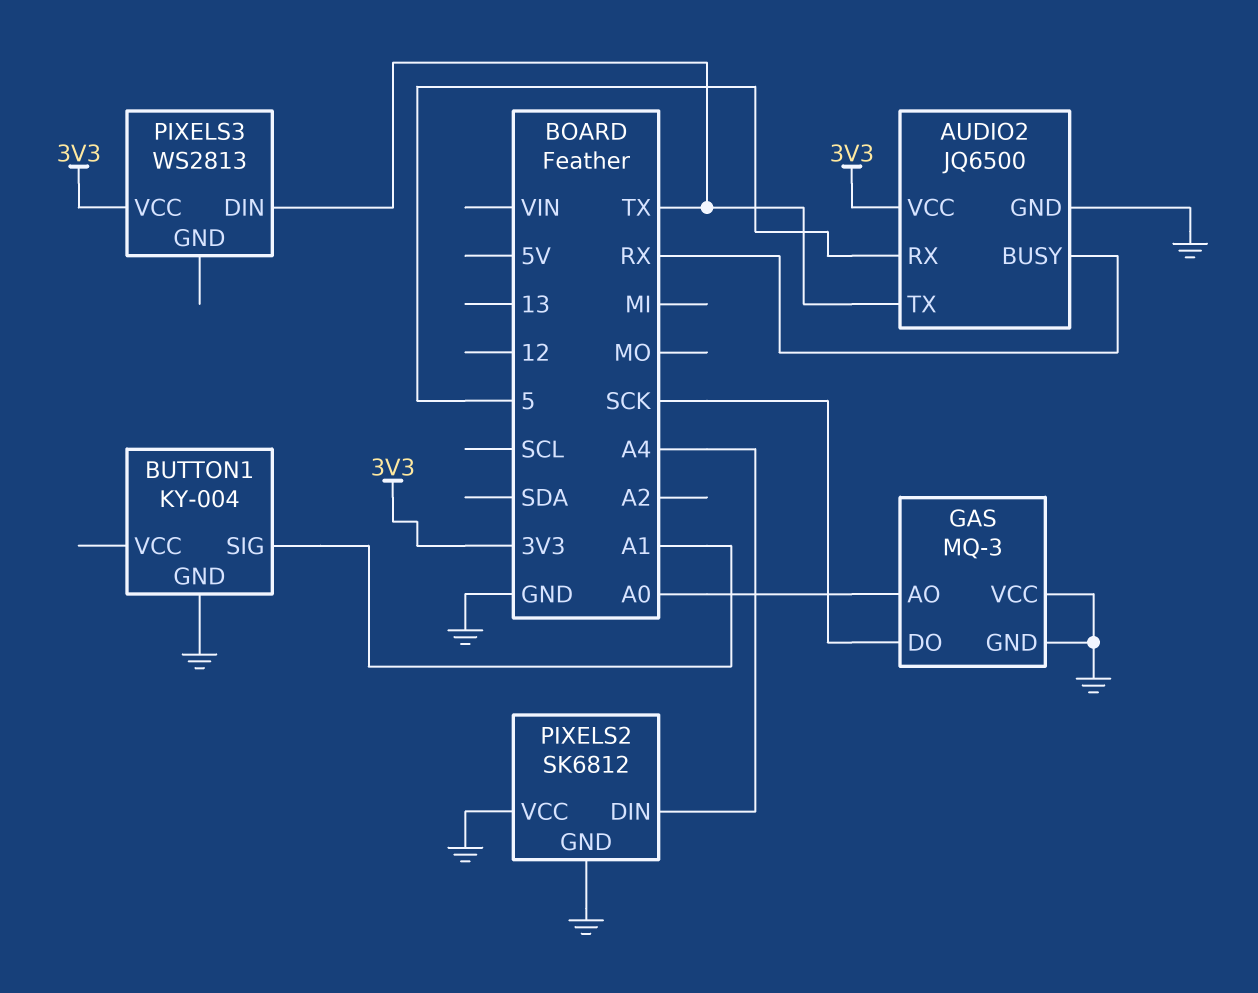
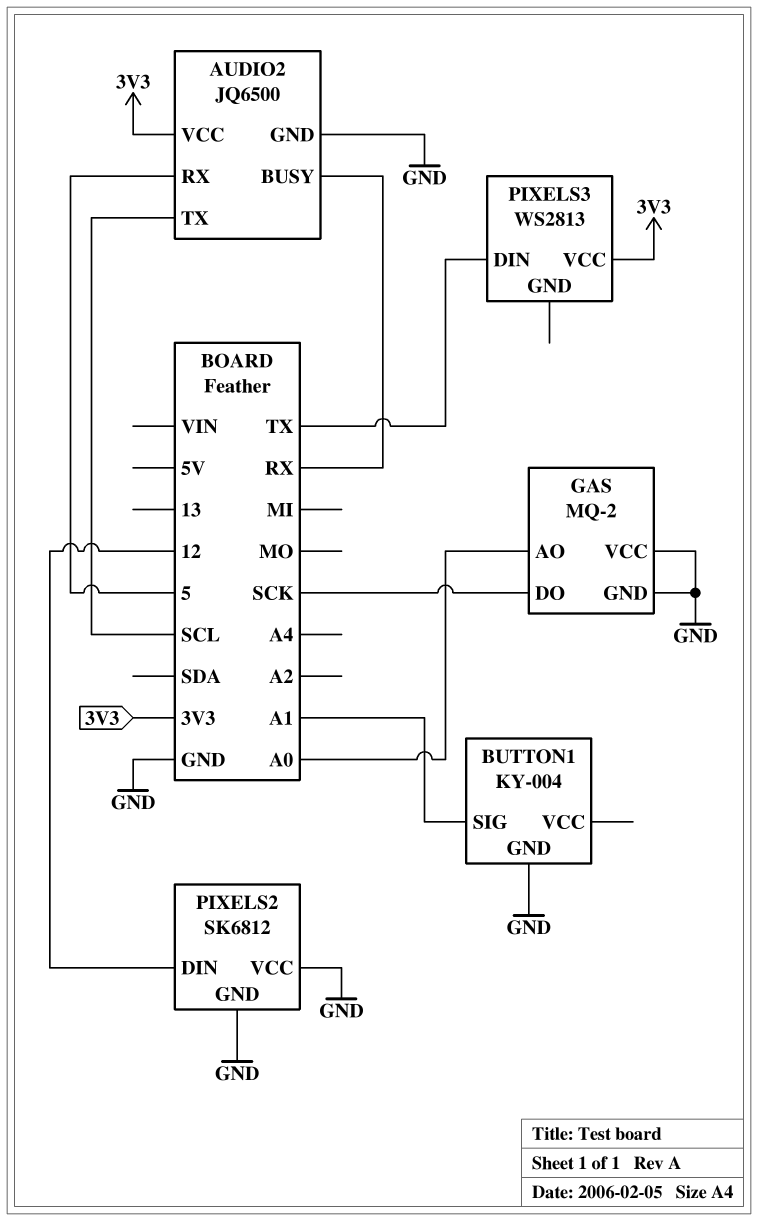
AUDIO2 pin TX: TX -> SCL
GAS: MQ-3 -> MQ-2
PIXELS2 pin DIN: A4 -> 12

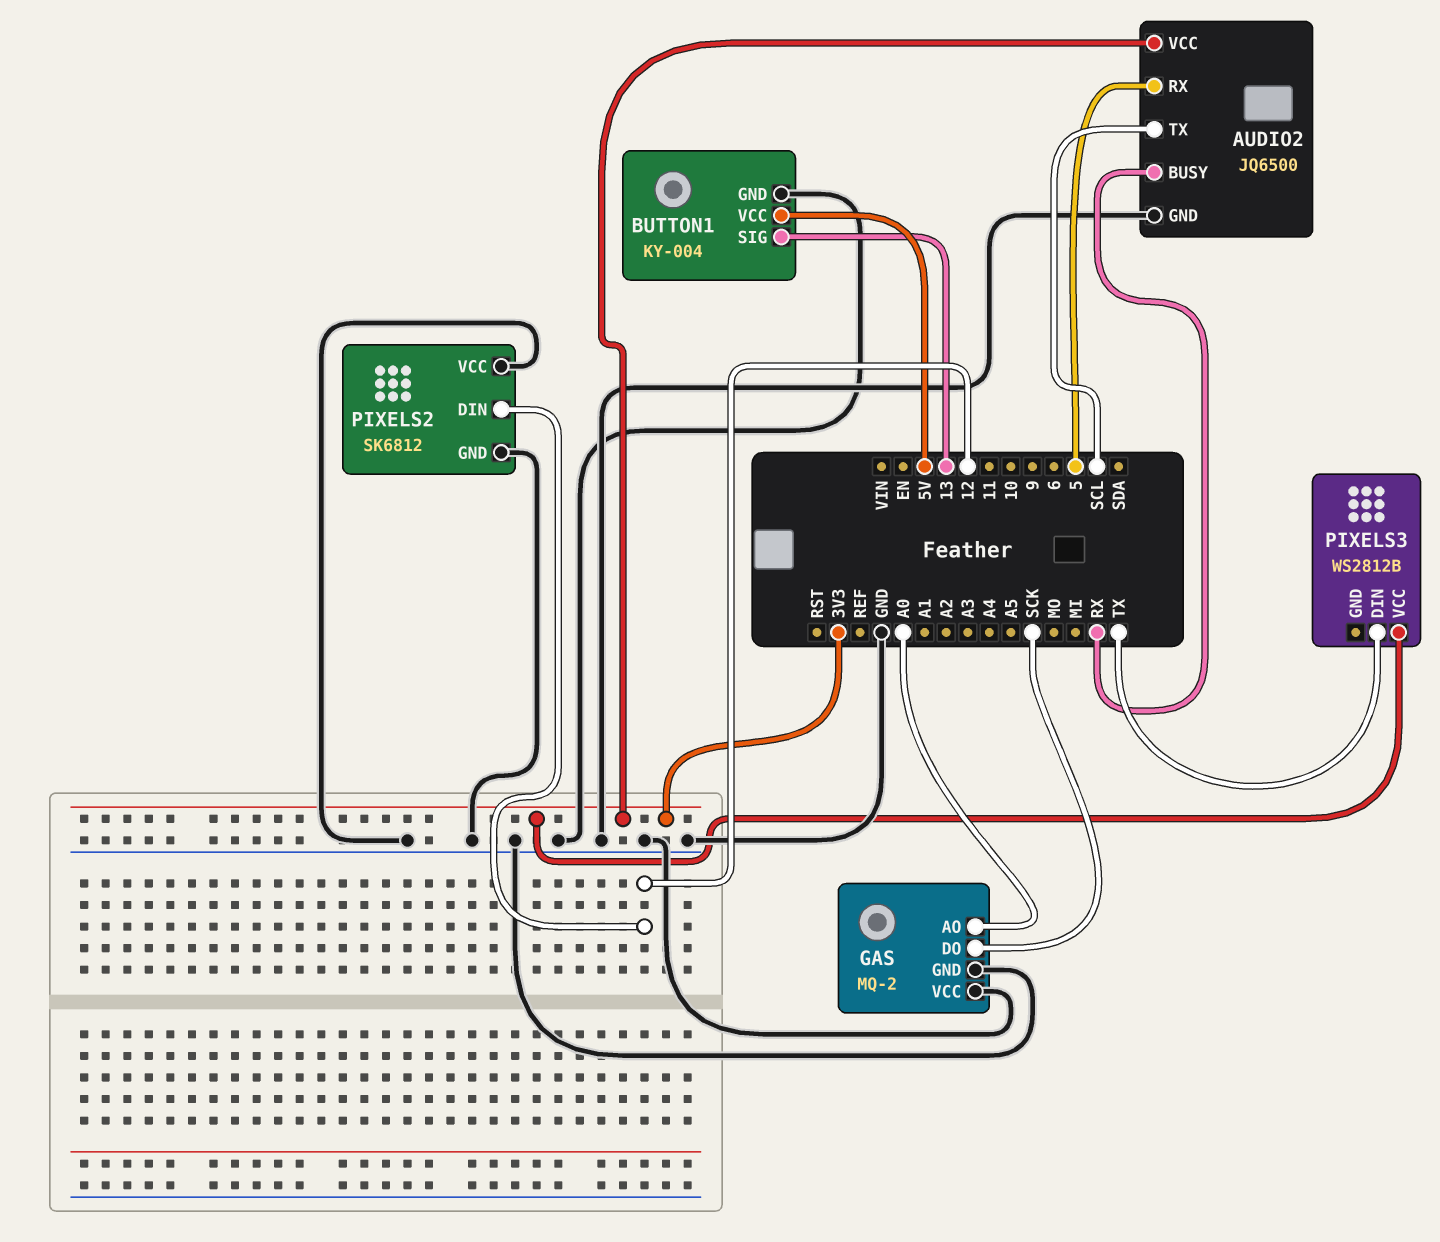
BUTTON1 pin SIG: A1 -> 13
BUTTON1 pin VCC: none -> 5V
PIXELS3: WS2813 -> WS2812B

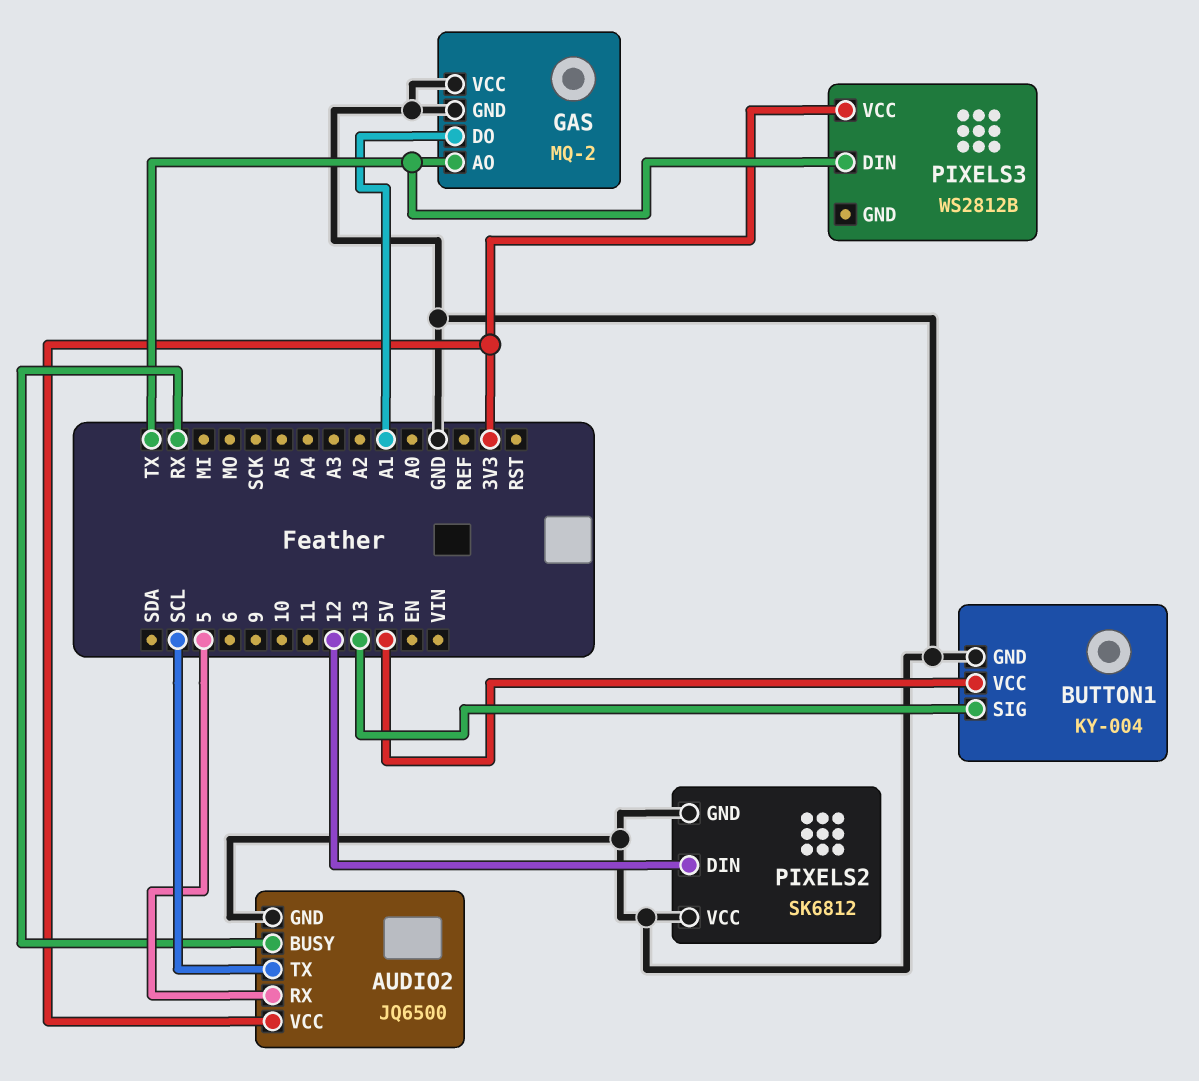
GAS pin AO: A0 -> TX
GAS pin DO: SCK -> A1

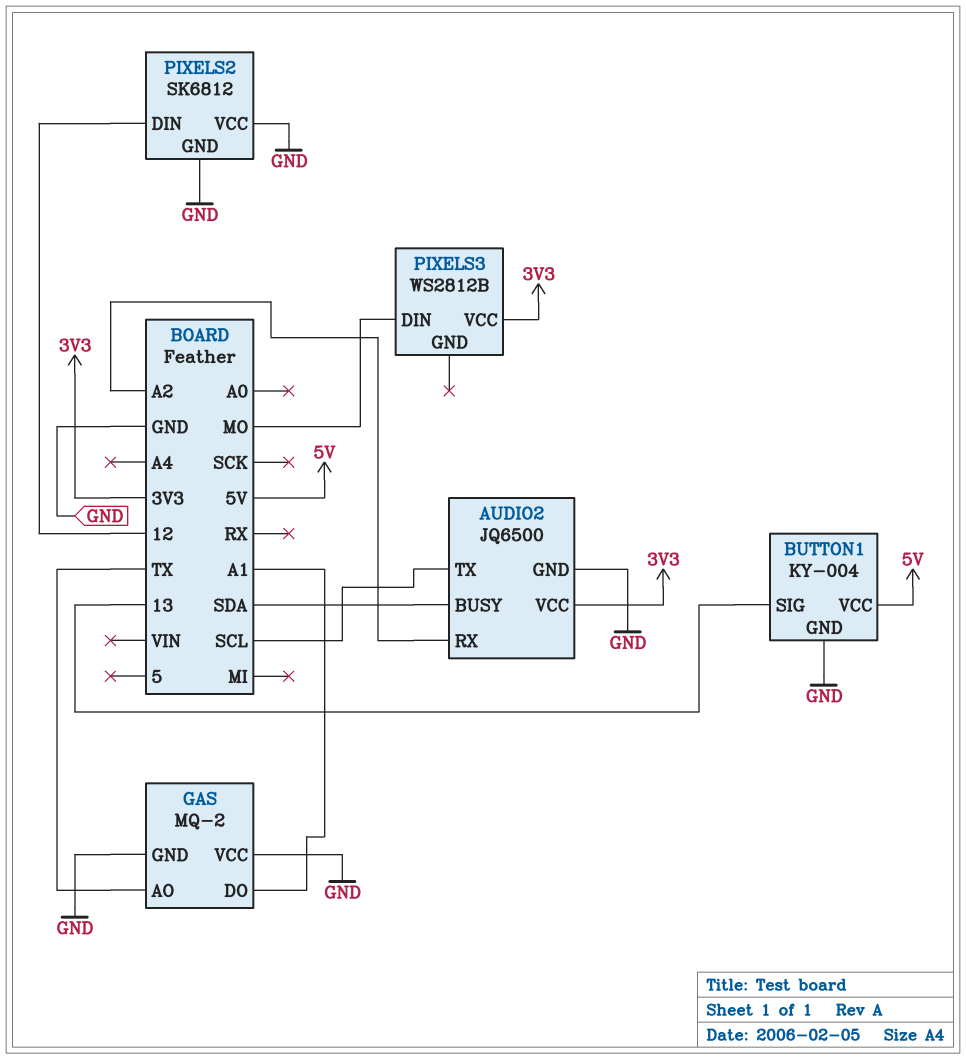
AUDIO2 pin BUSY: RX -> SDA
AUDIO2 pin RX: 5 -> A2
PIXELS3 pin DIN: TX -> MO

